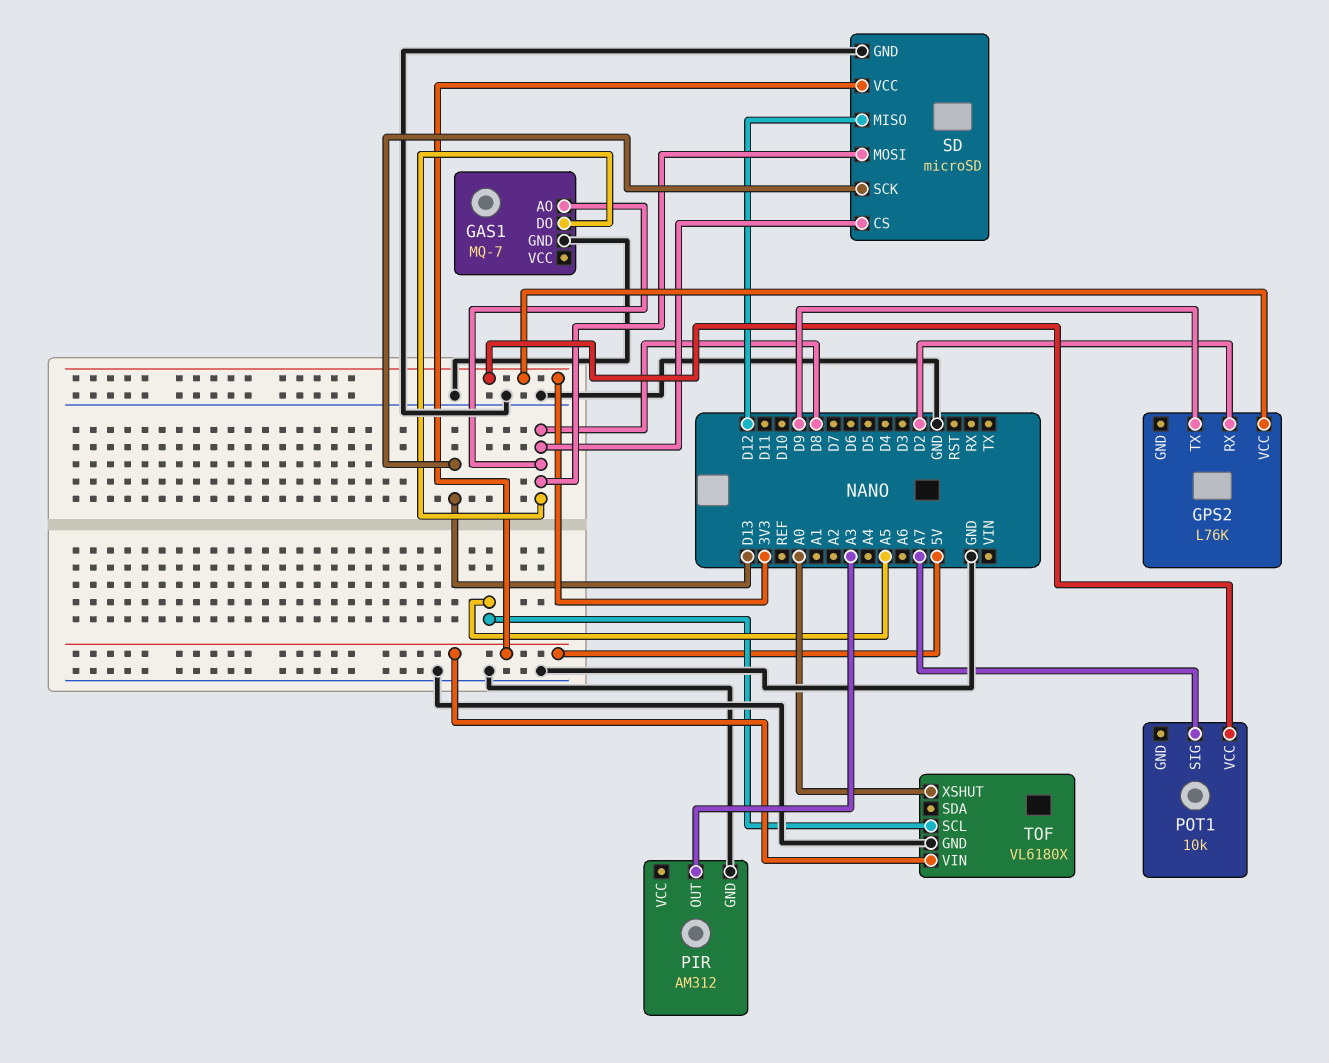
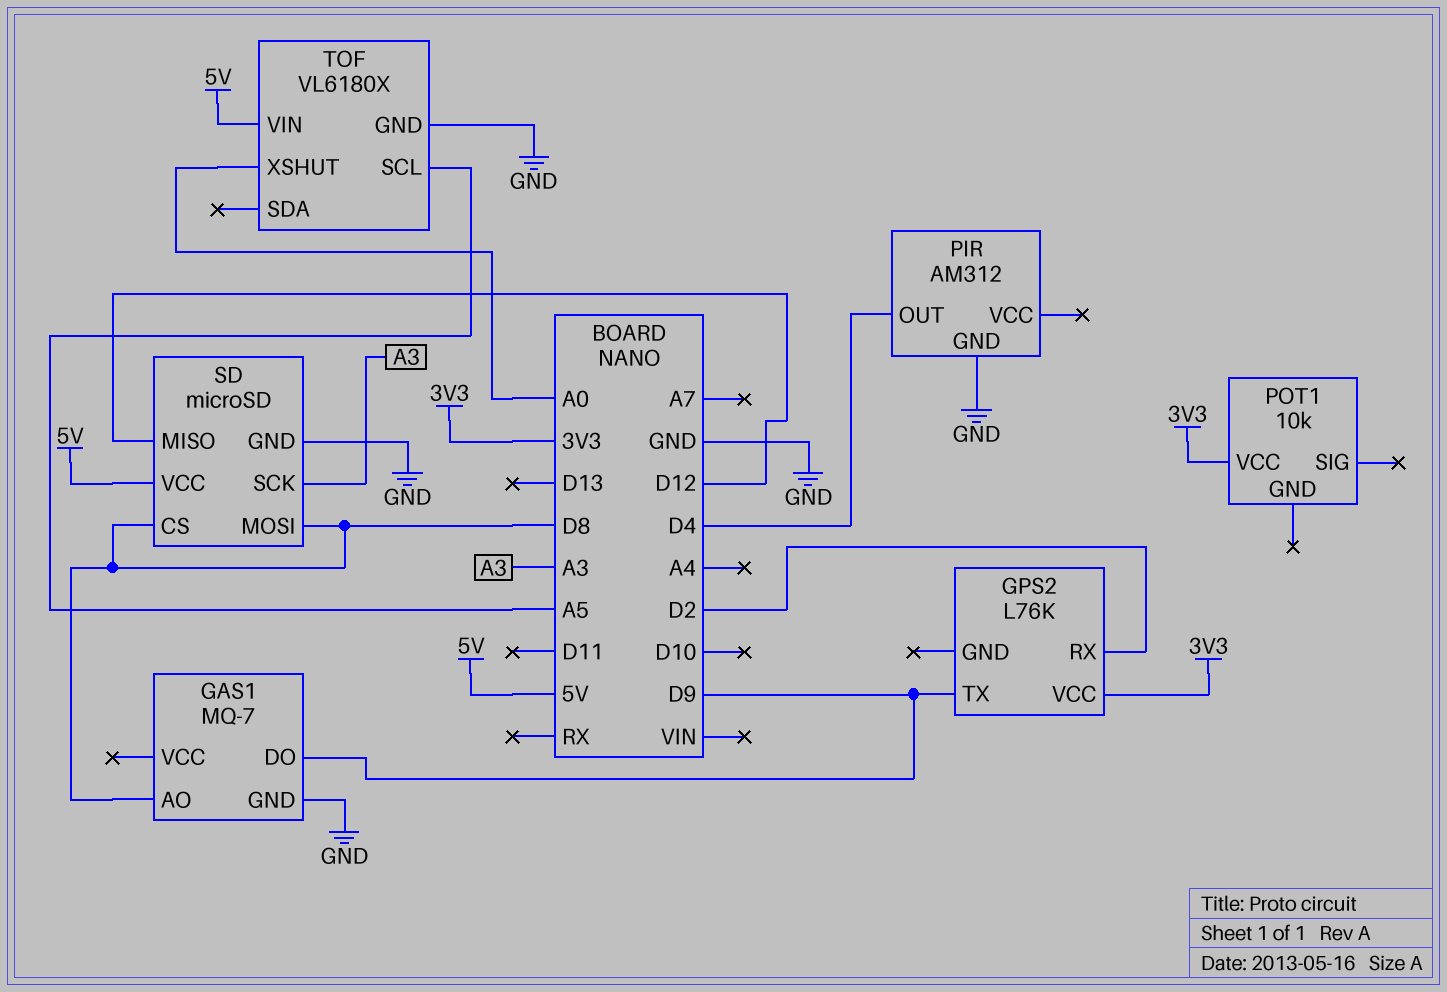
GAS1 pin DO: D8 -> D9
PIR pin OUT: A3 -> D4
POT1 pin SIG: A7 -> none
SD pin SCK: D13 -> A3

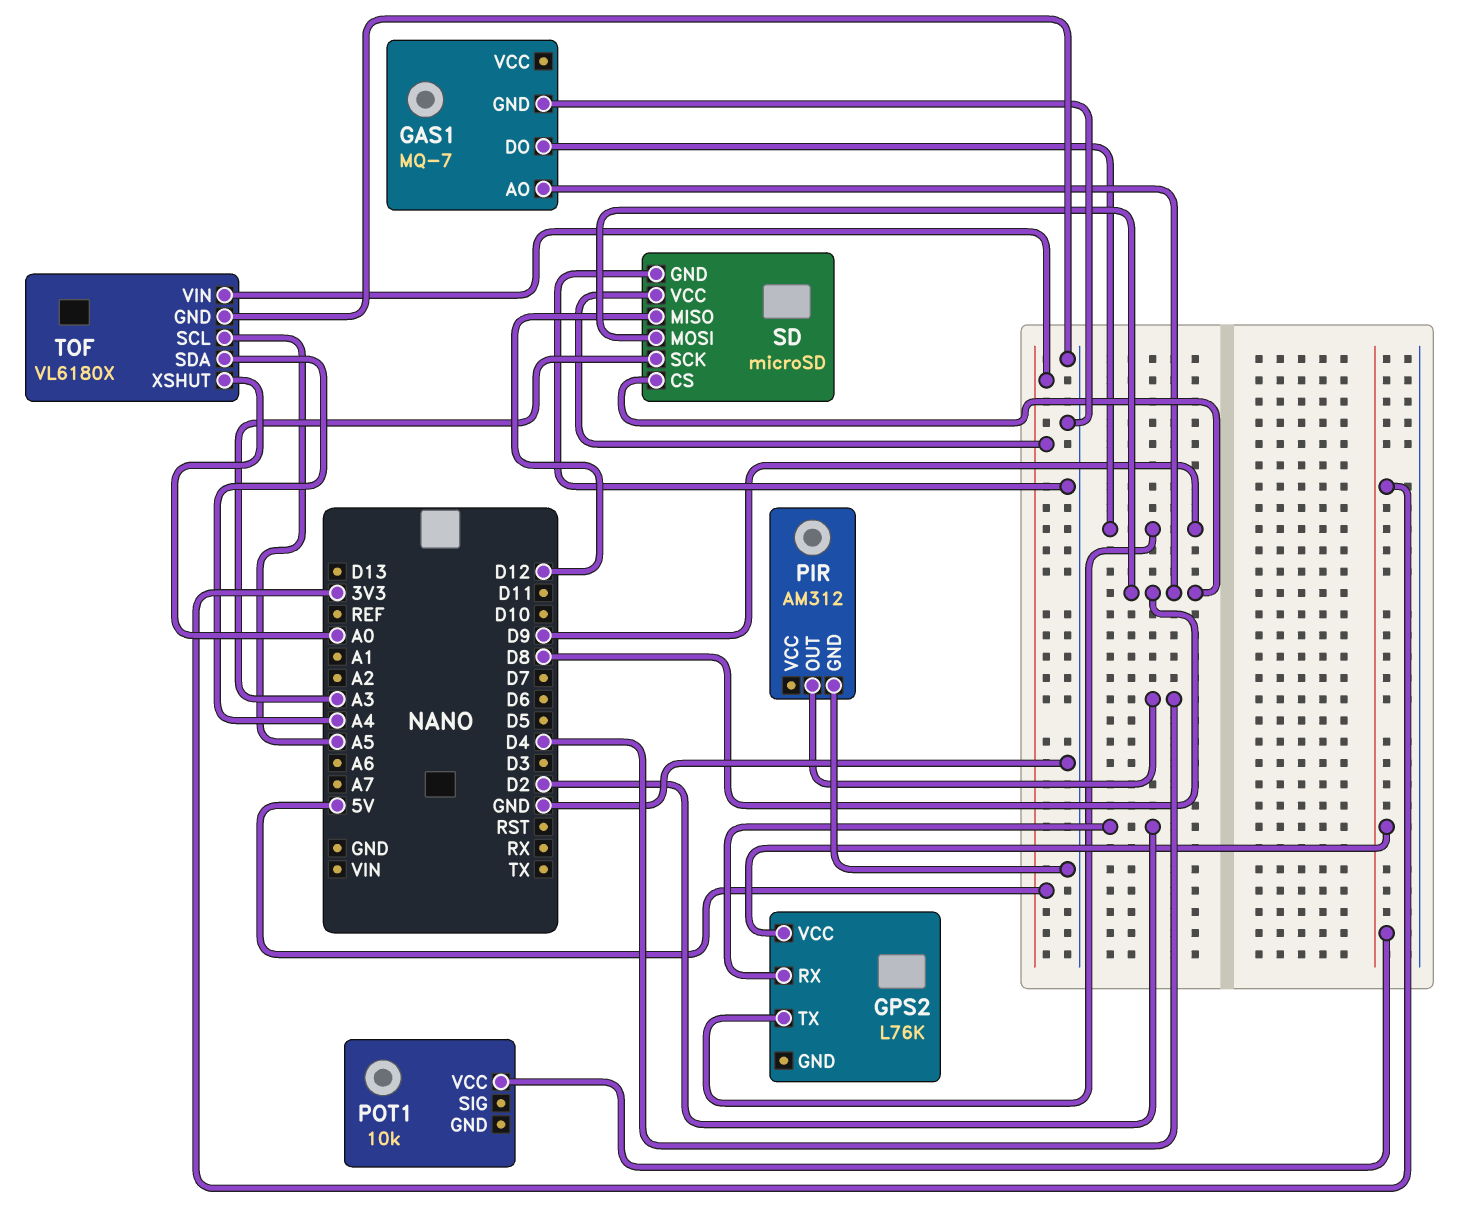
TOF pin SDA: none -> A4

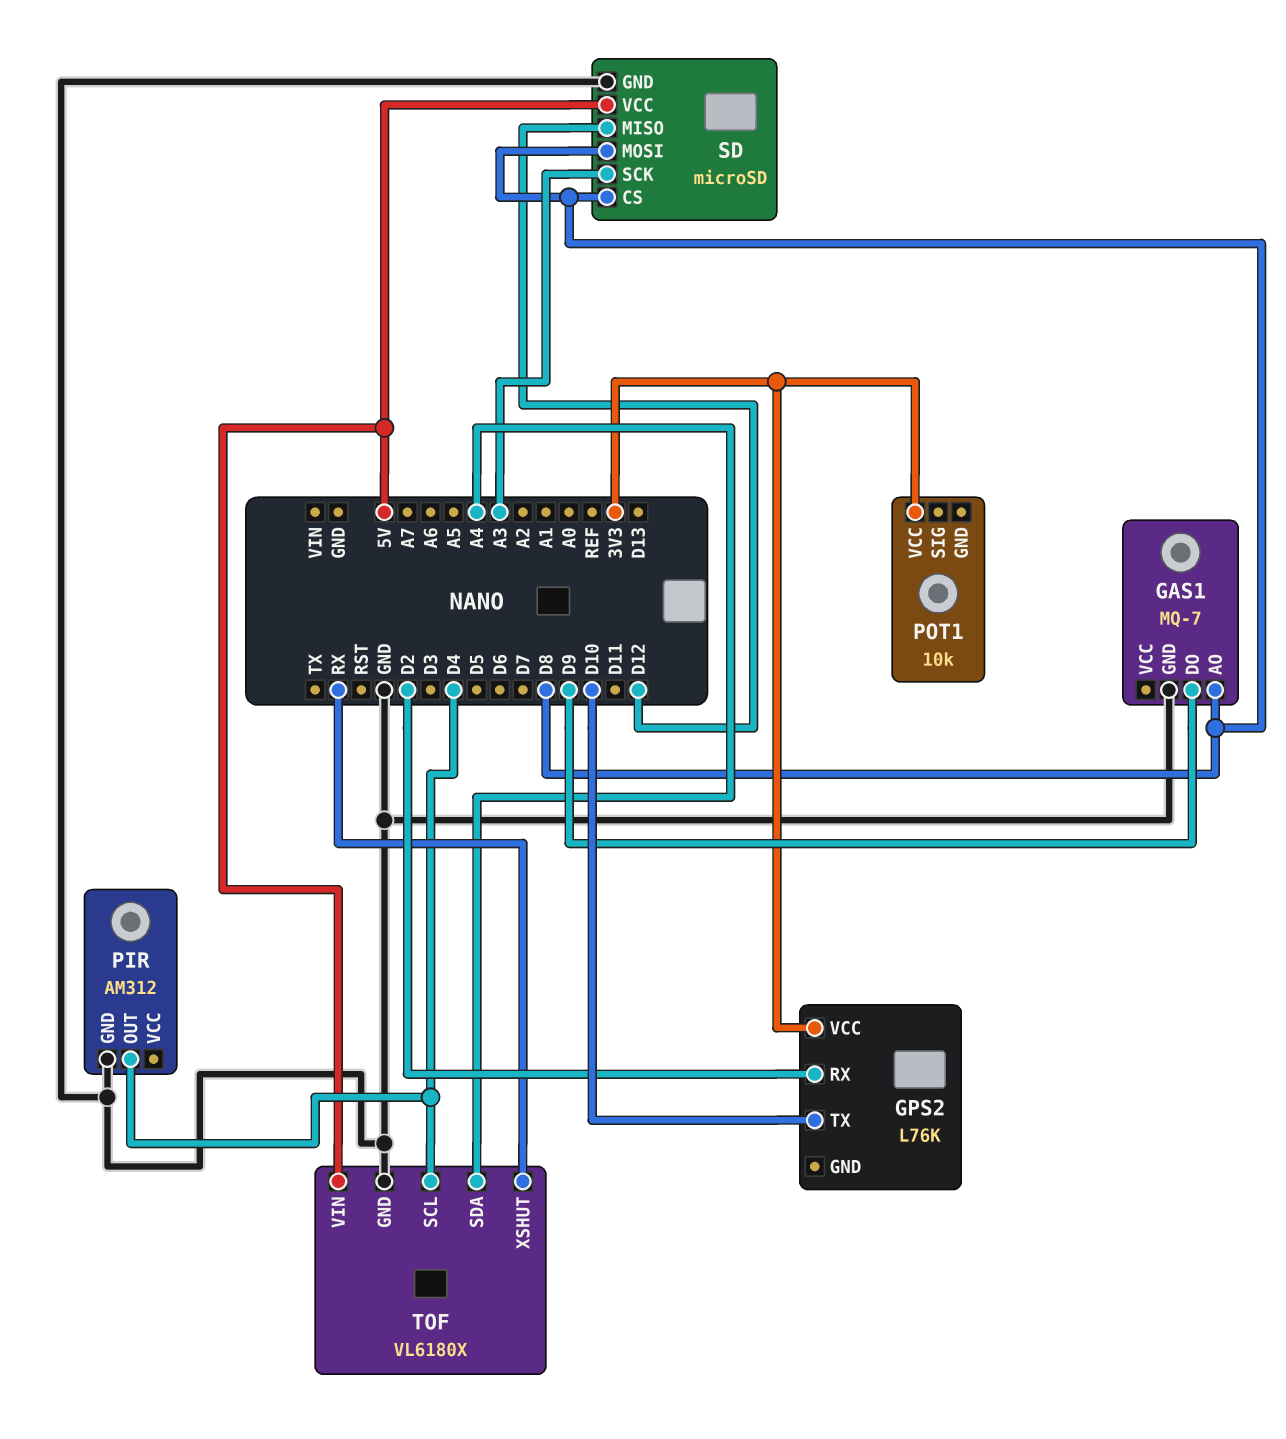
GPS2 pin TX: D9 -> D10
TOF pin SCL: A5 -> D4
TOF pin XSHUT: A0 -> RX

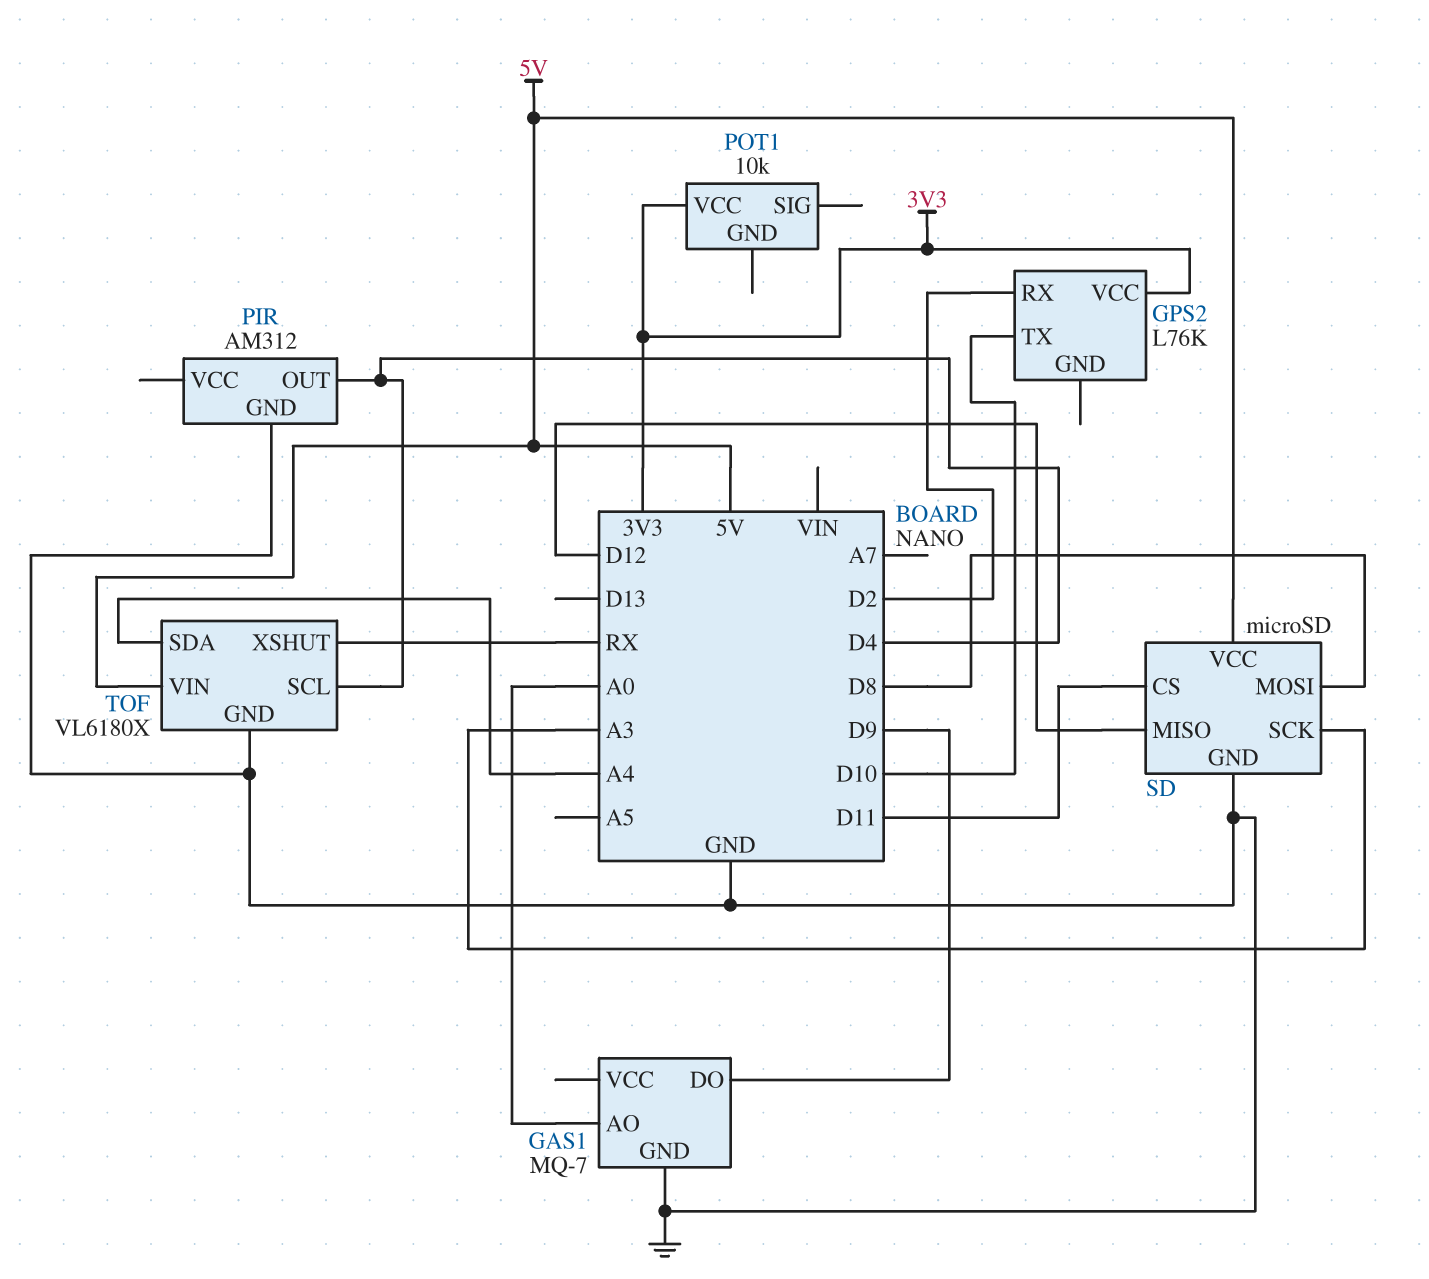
GAS1 pin AO: D8 -> A0
SD pin CS: D8 -> D11

